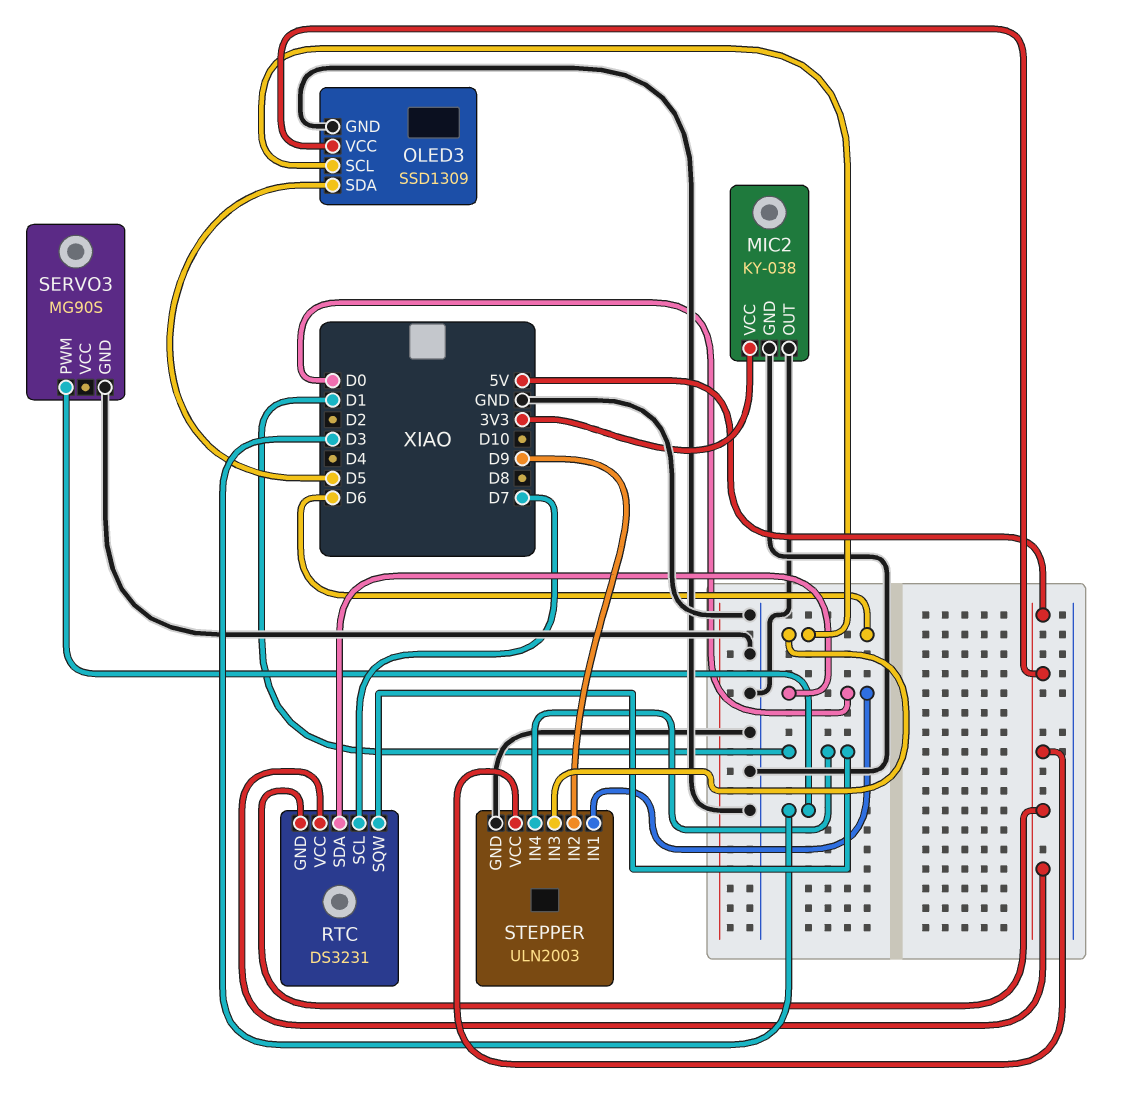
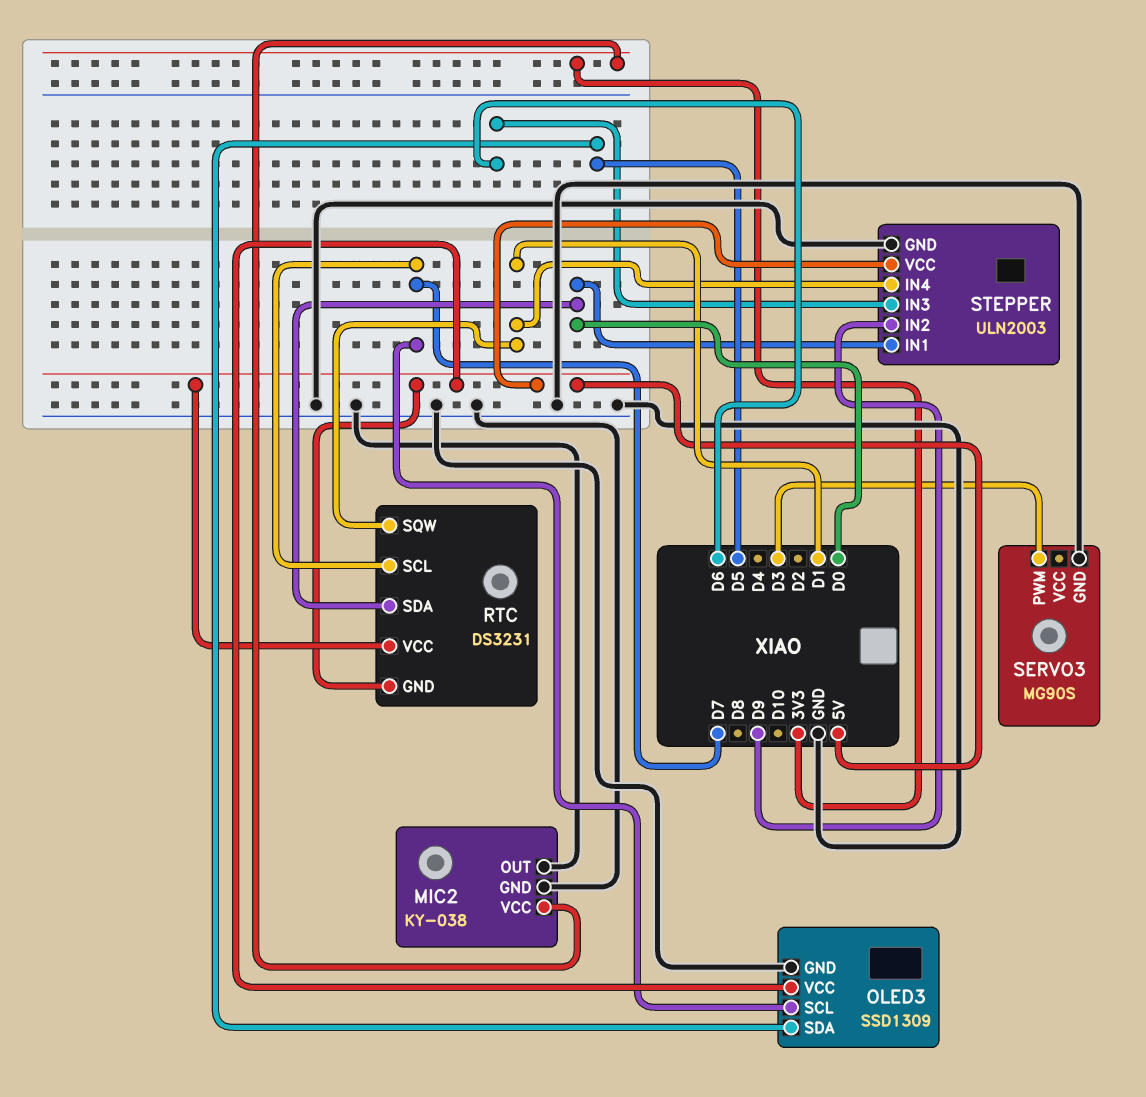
OLED3 pin SCL: D6 -> D7

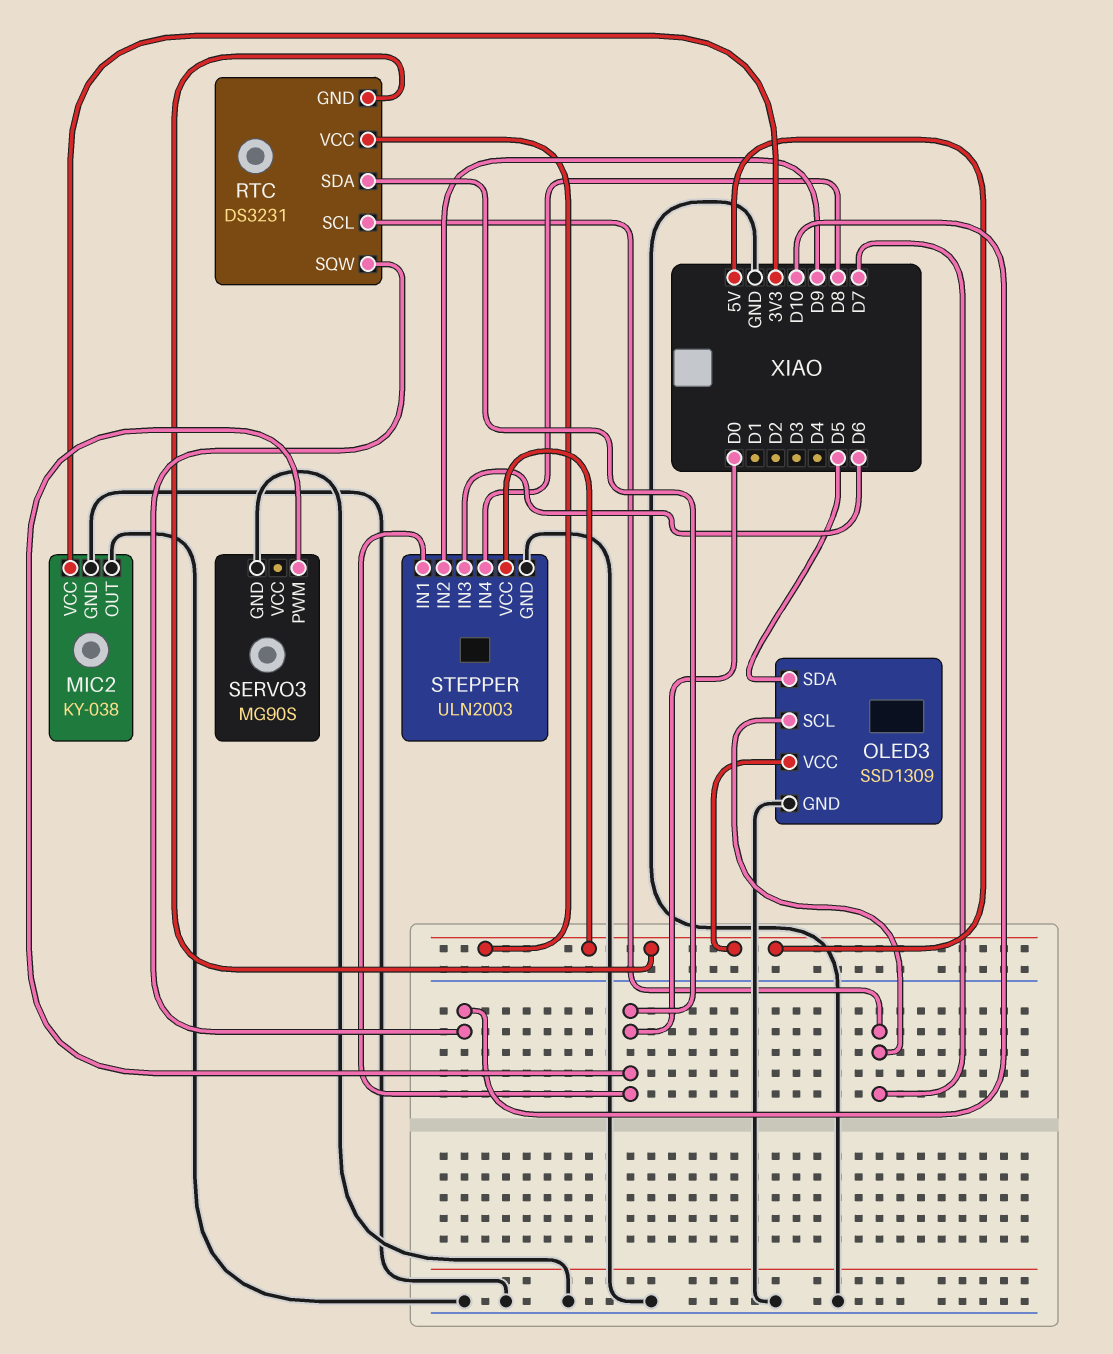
RTC pin SQW: D1 -> D10
SERVO3 pin PWM: D3 -> D0
STEPPER pin IN4: D1 -> D8

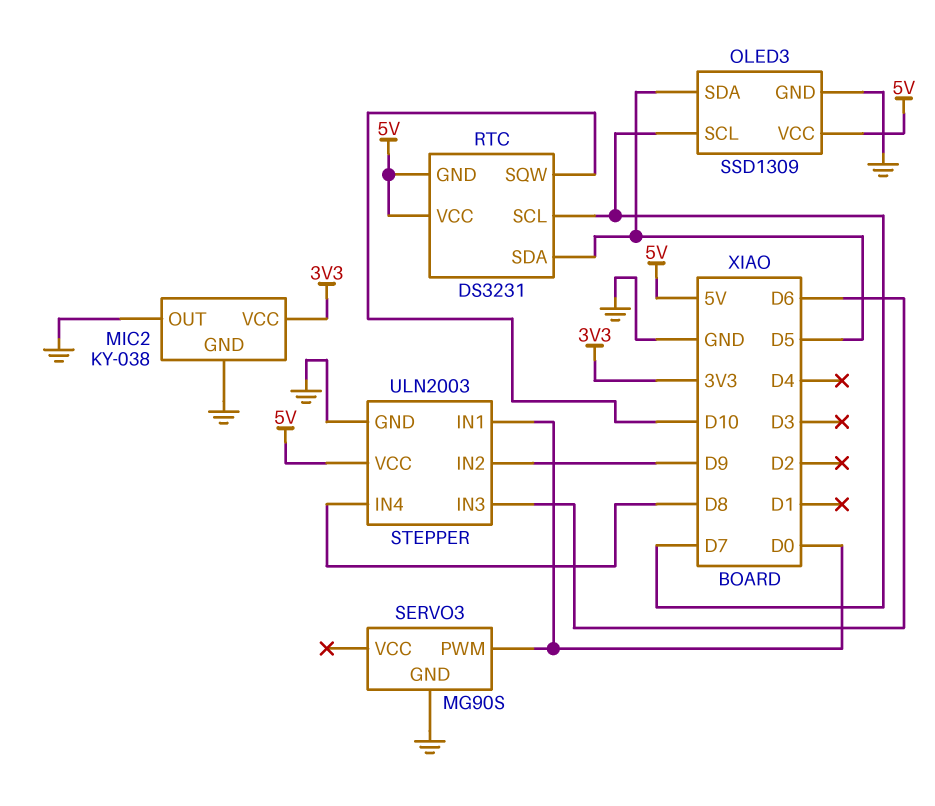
RTC pin SDA: D0 -> D5

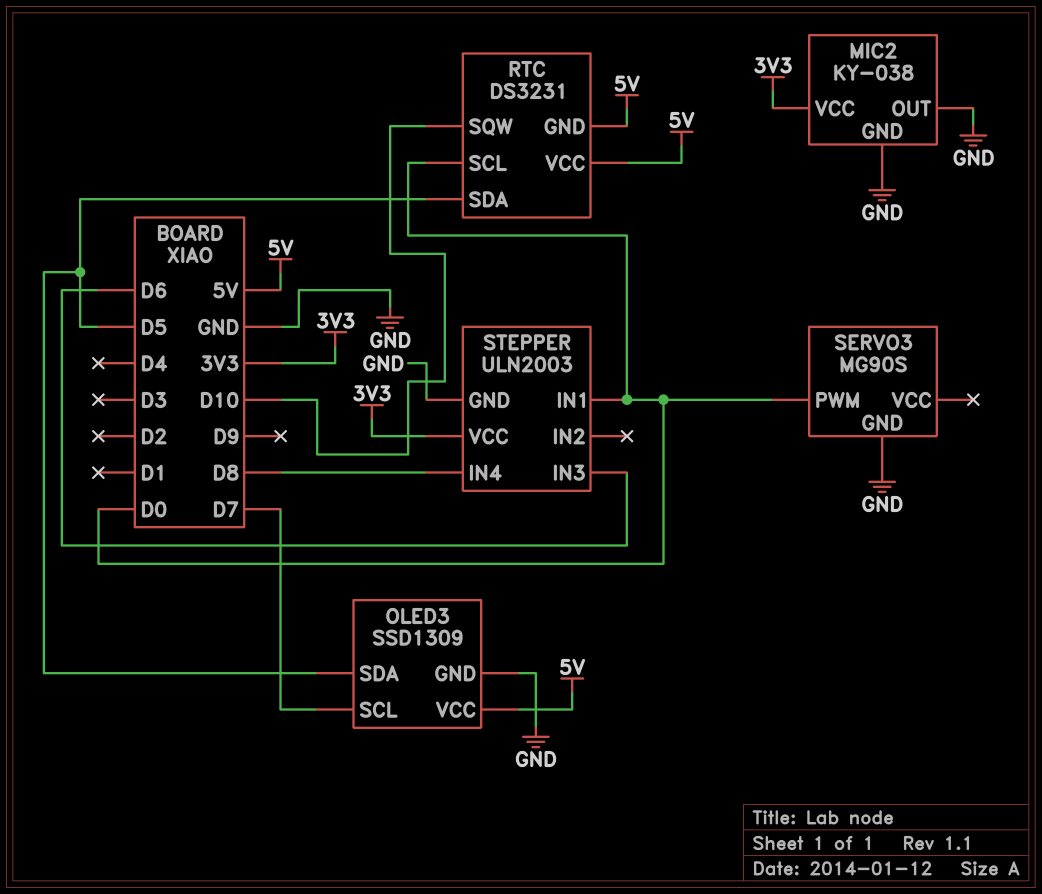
RTC pin SCL: D7 -> D0
STEPPER pin IN2: D9 -> none
STEPPER pin VCC: 5V -> 3V3

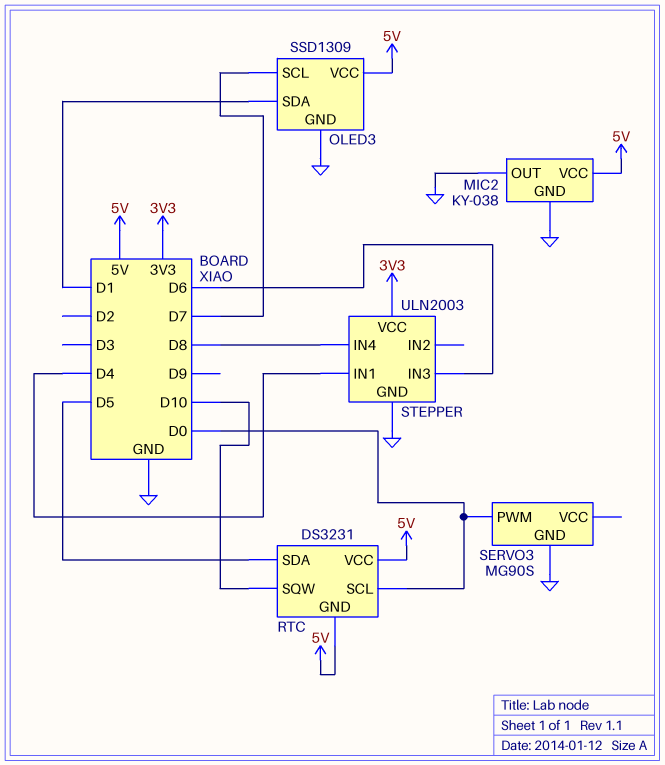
MIC2 pin VCC: 3V3 -> 5V
OLED3 pin SDA: D5 -> D1
STEPPER pin IN1: D0 -> D4

